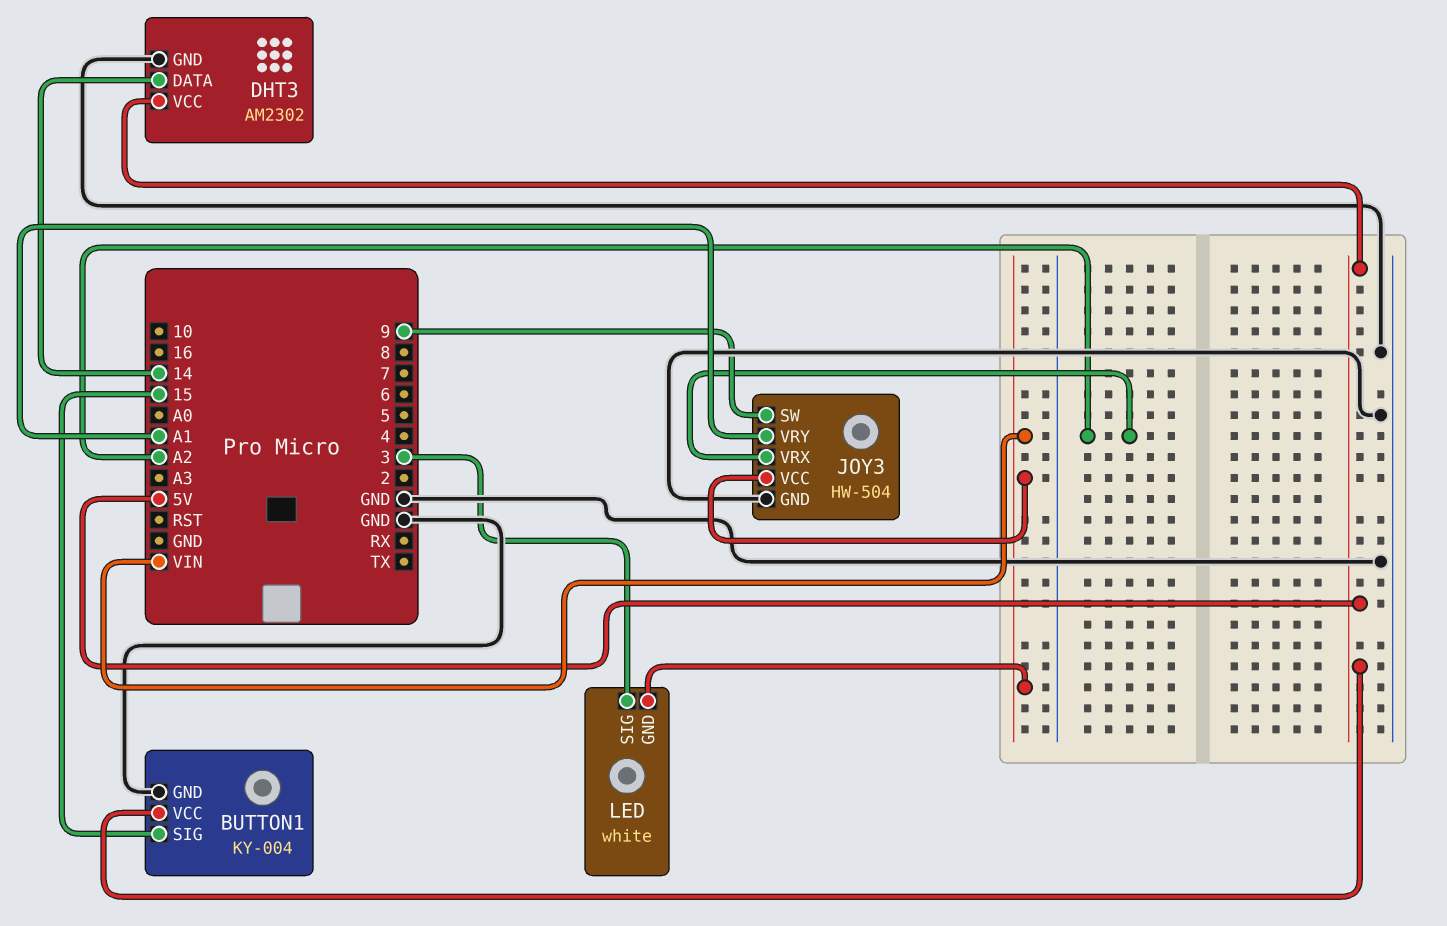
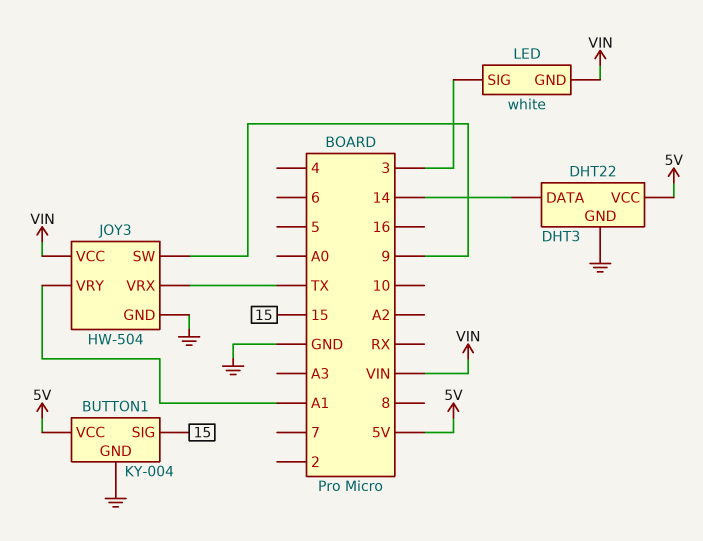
DHT3: AM2302 -> DHT22
JOY3 pin VRX: A2 -> TX

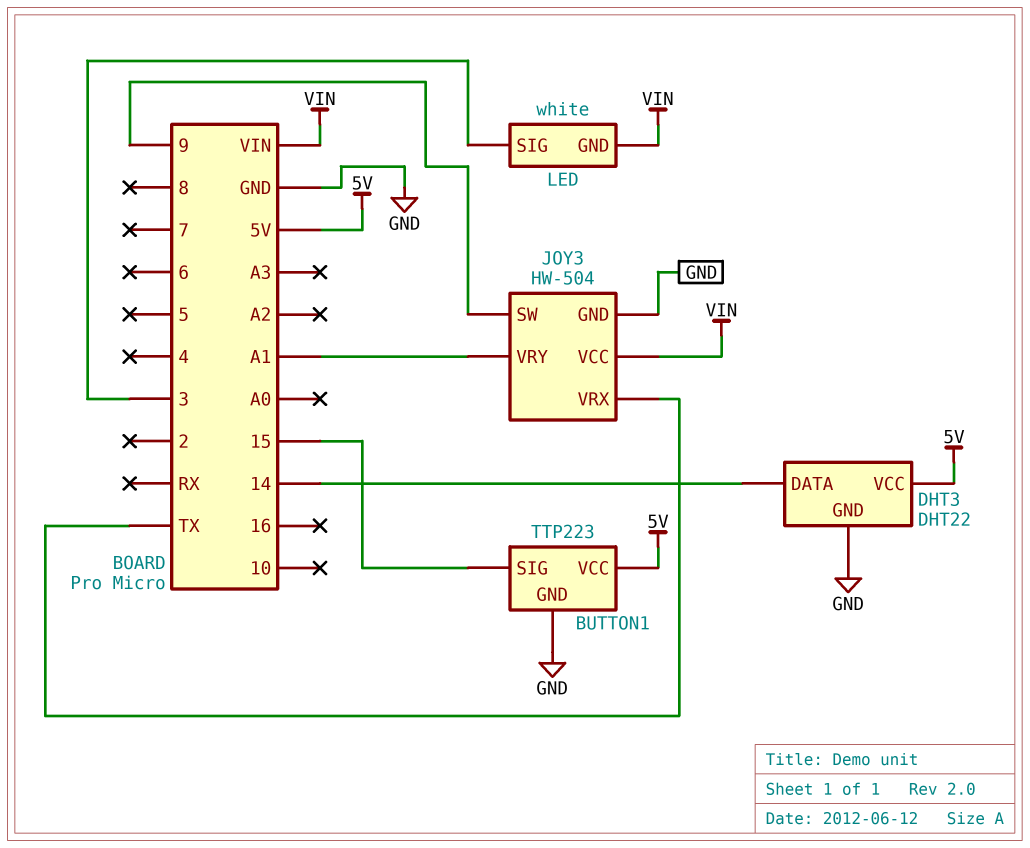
BUTTON1: KY-004 -> TTP223

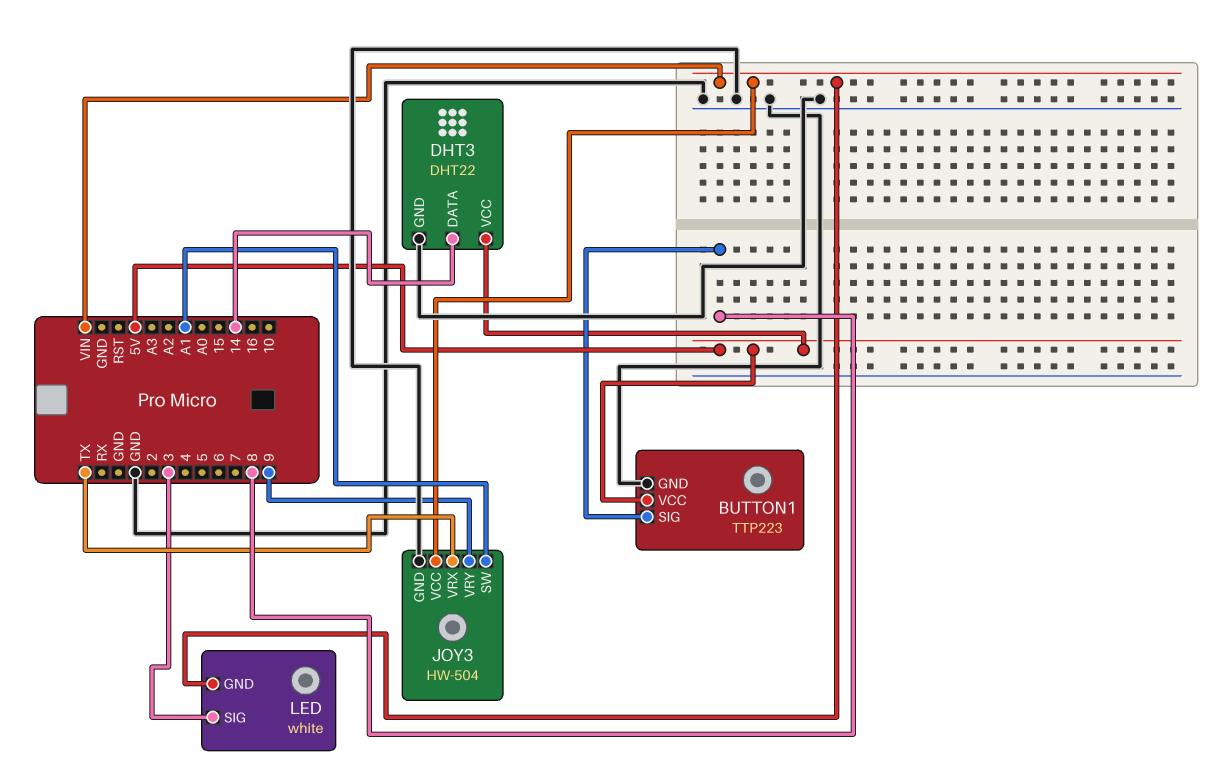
BUTTON1 pin SIG: 15 -> 8
JOY3 pin SW: 9 -> A1
JOY3 pin VRY: A1 -> 9

